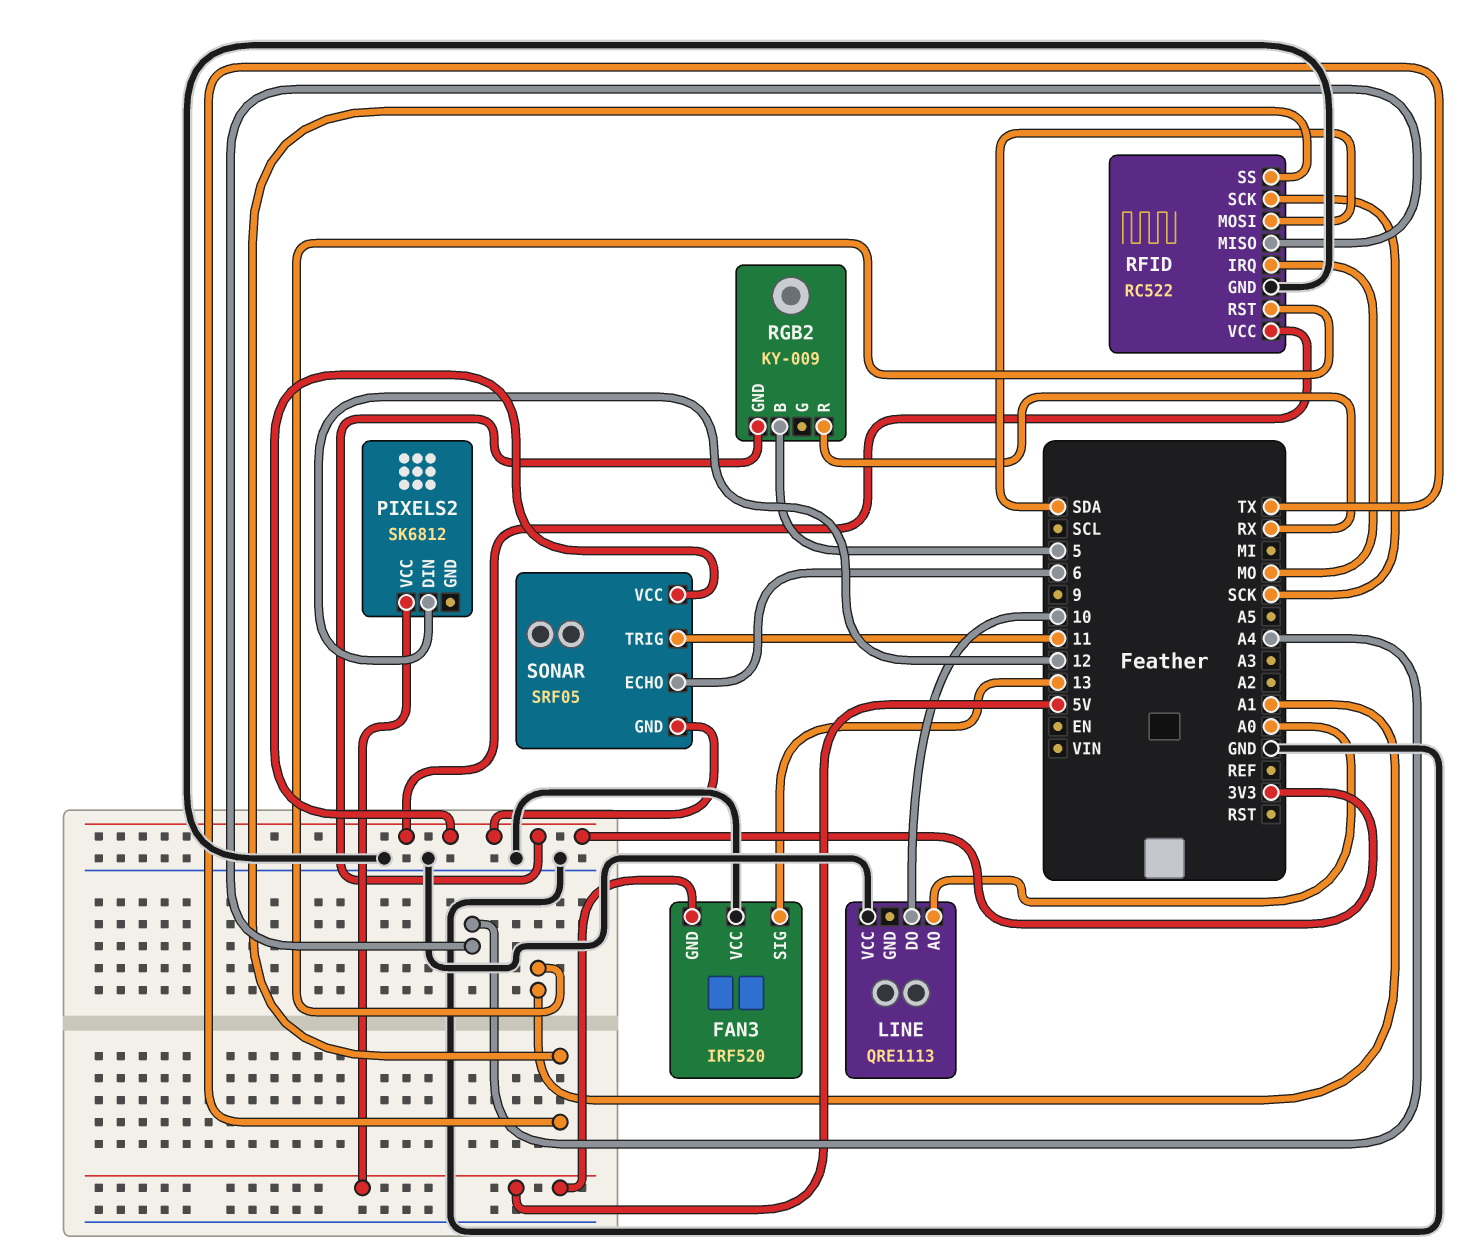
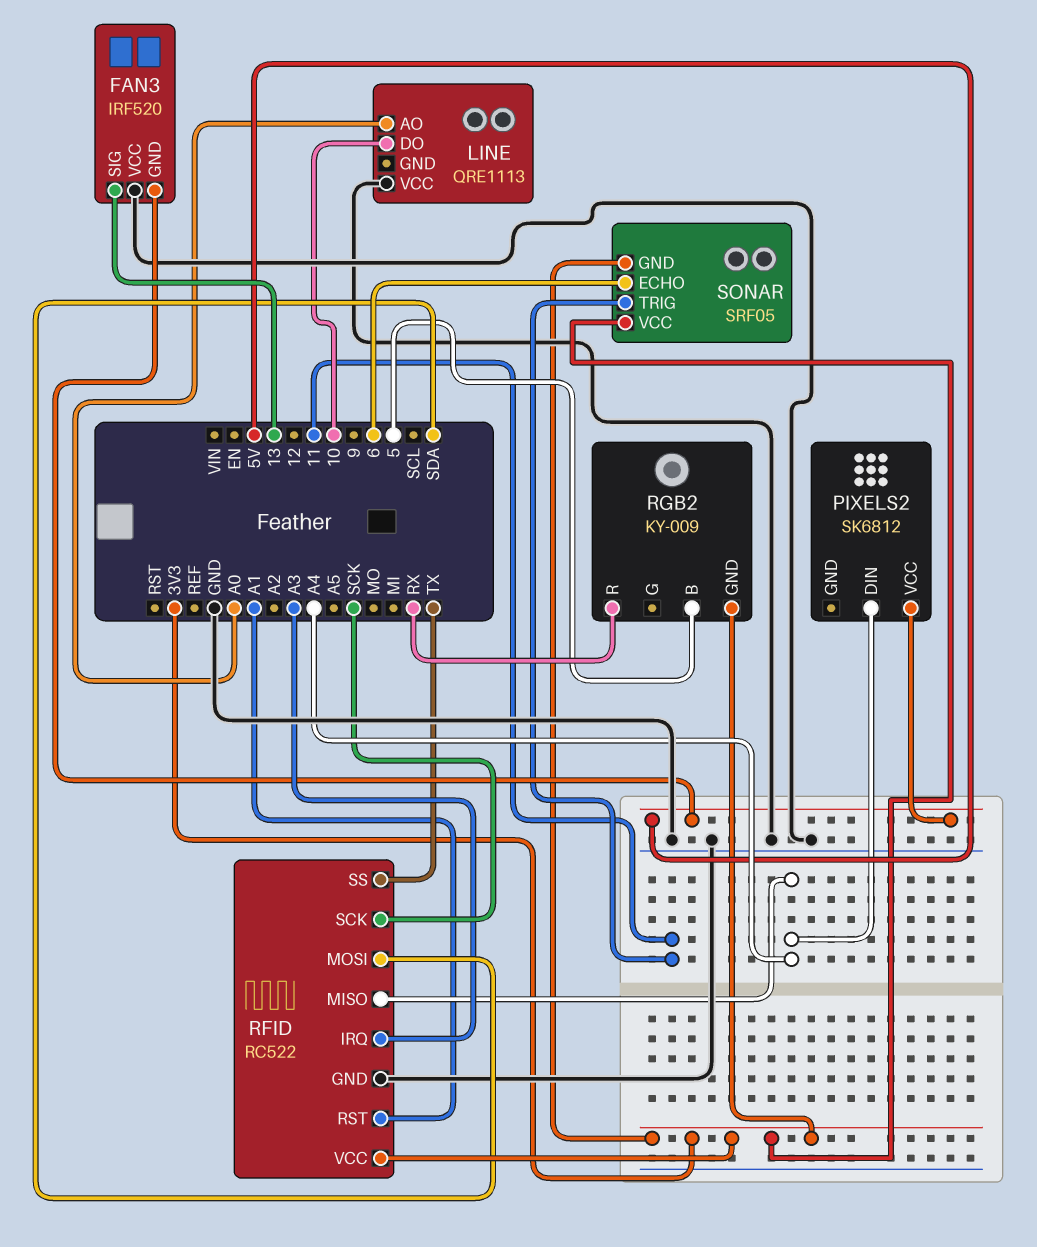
PIXELS2 pin DIN: 12 -> A4
RFID pin IRQ: MO -> A3

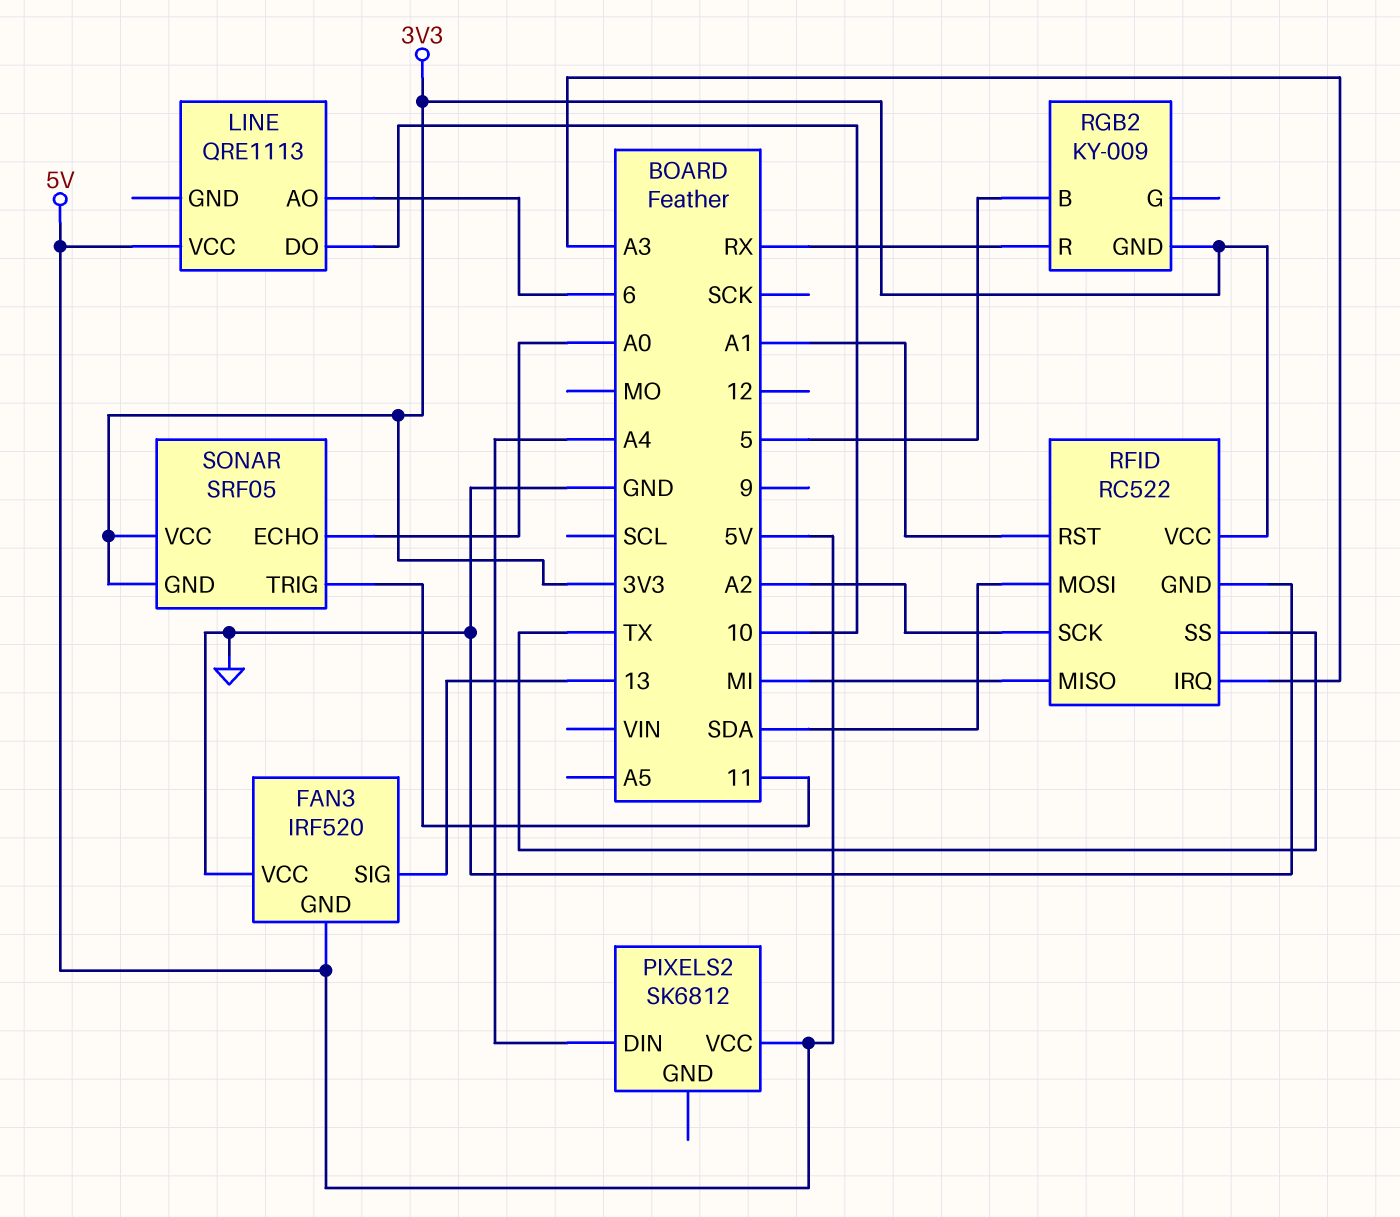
LINE pin AO: A0 -> 6
LINE pin VCC: GND -> 5V
RFID pin MISO: A4 -> MI
RFID pin SCK: SCK -> A2
SONAR pin ECHO: 6 -> A0

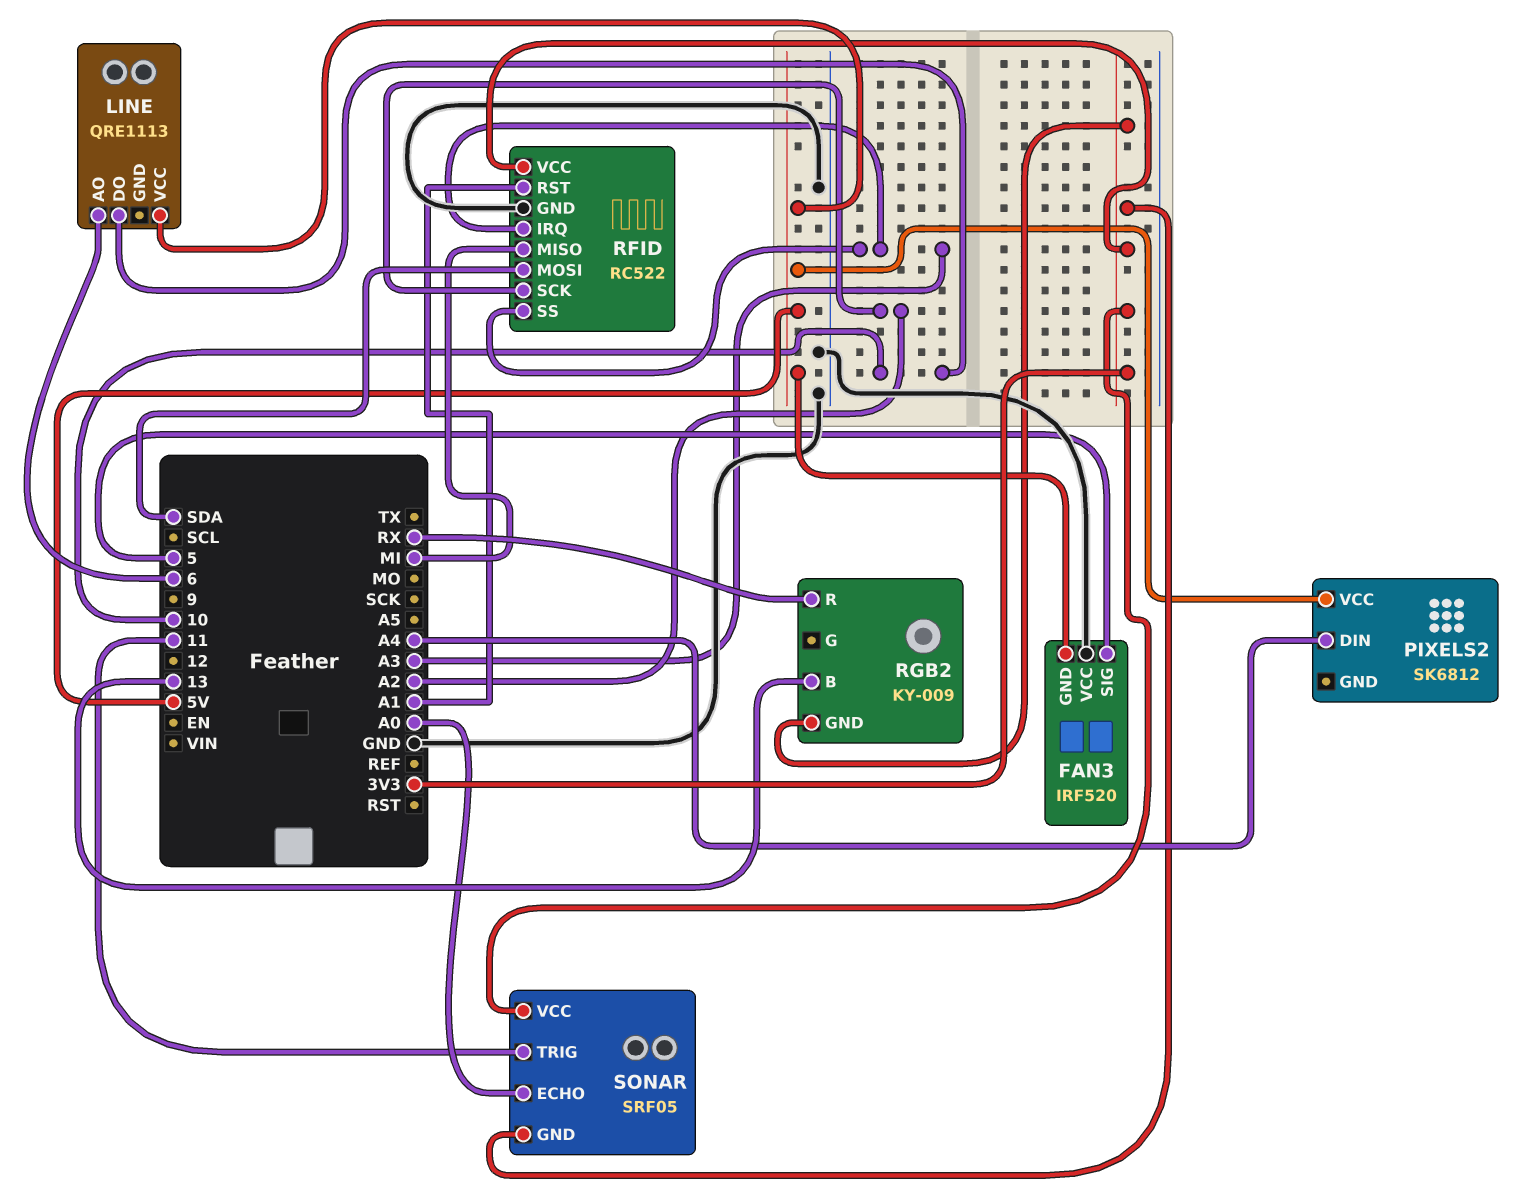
FAN3 pin SIG: 13 -> 5
RFID pin SS: TX -> A3
RGB2 pin B: 5 -> 13

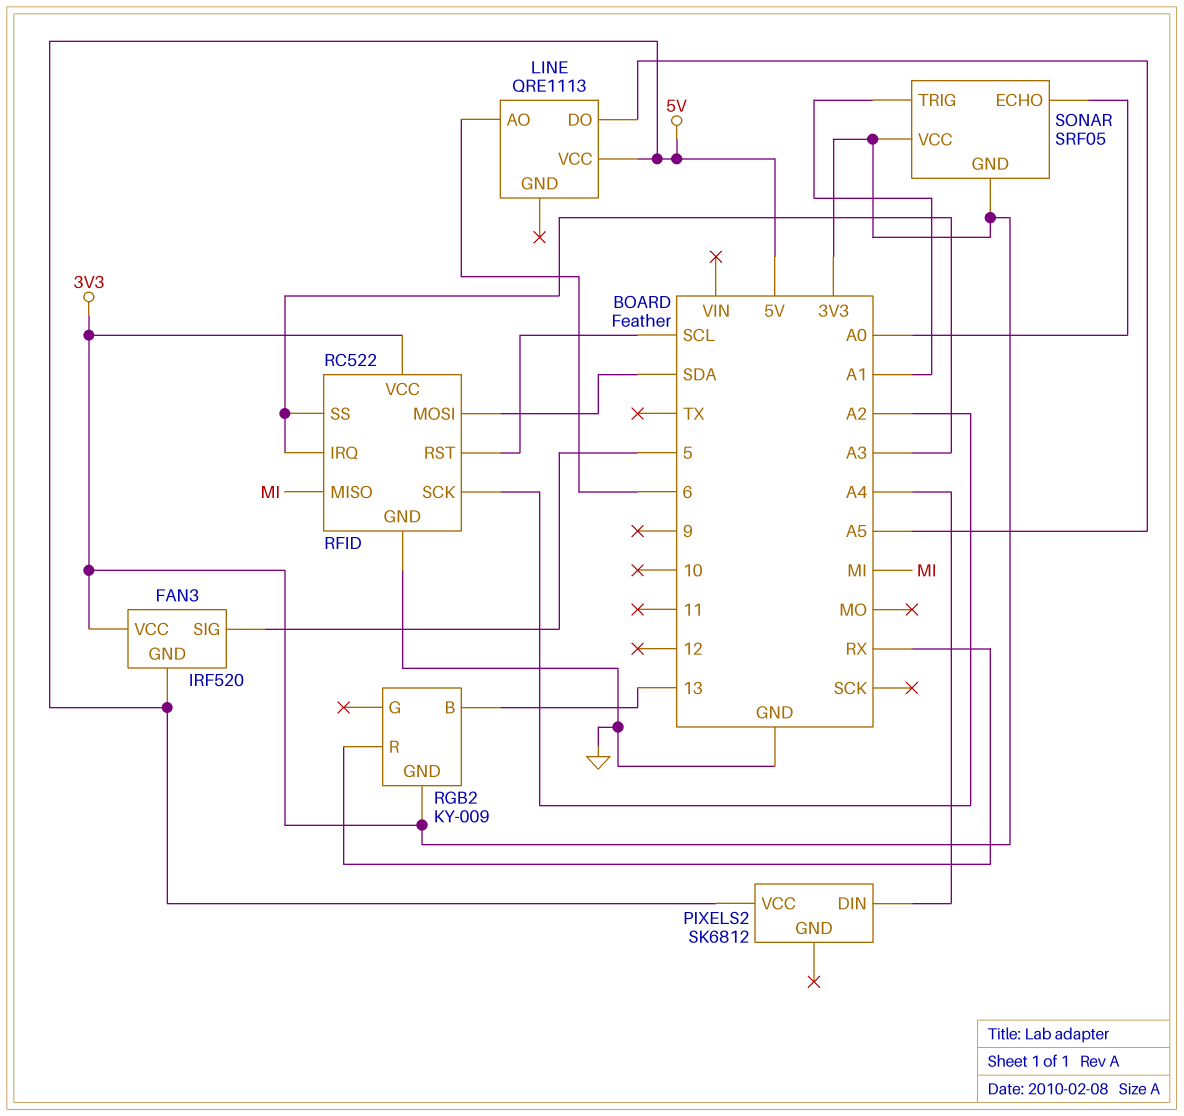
FAN3 pin VCC: GND -> 3V3
LINE pin DO: 10 -> A5
RFID pin RST: A1 -> SCL
SONAR pin TRIG: 11 -> A1

